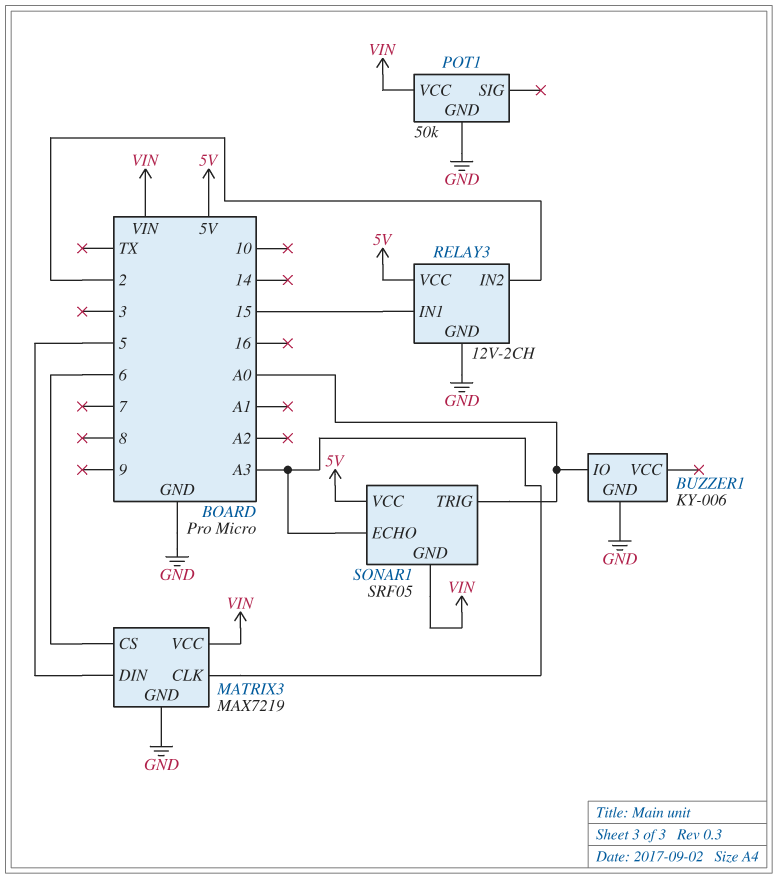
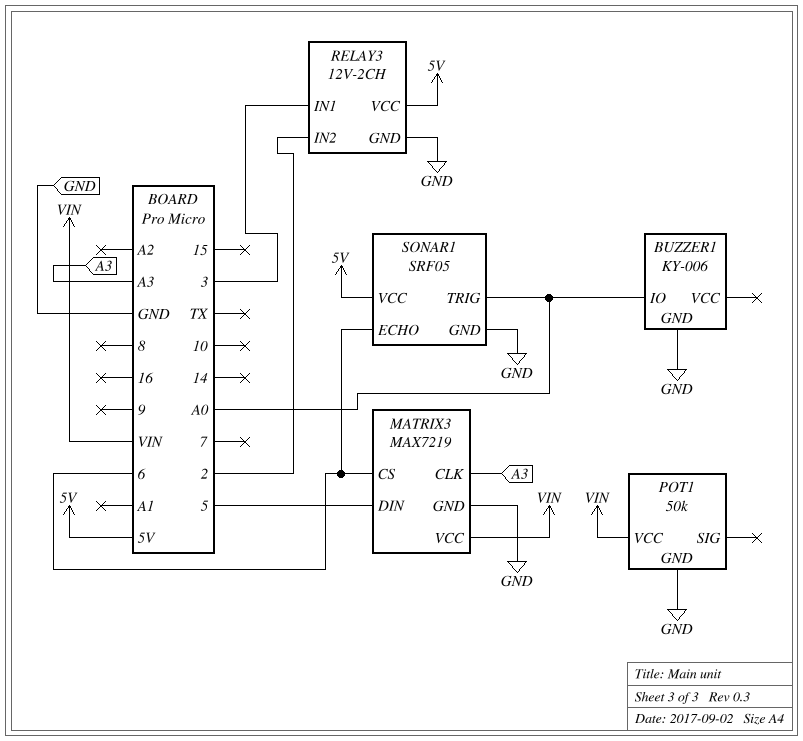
RELAY3 pin IN1: 15 -> 3
SONAR1 pin ECHO: A3 -> 6
SONAR1 pin GND: VIN -> GND

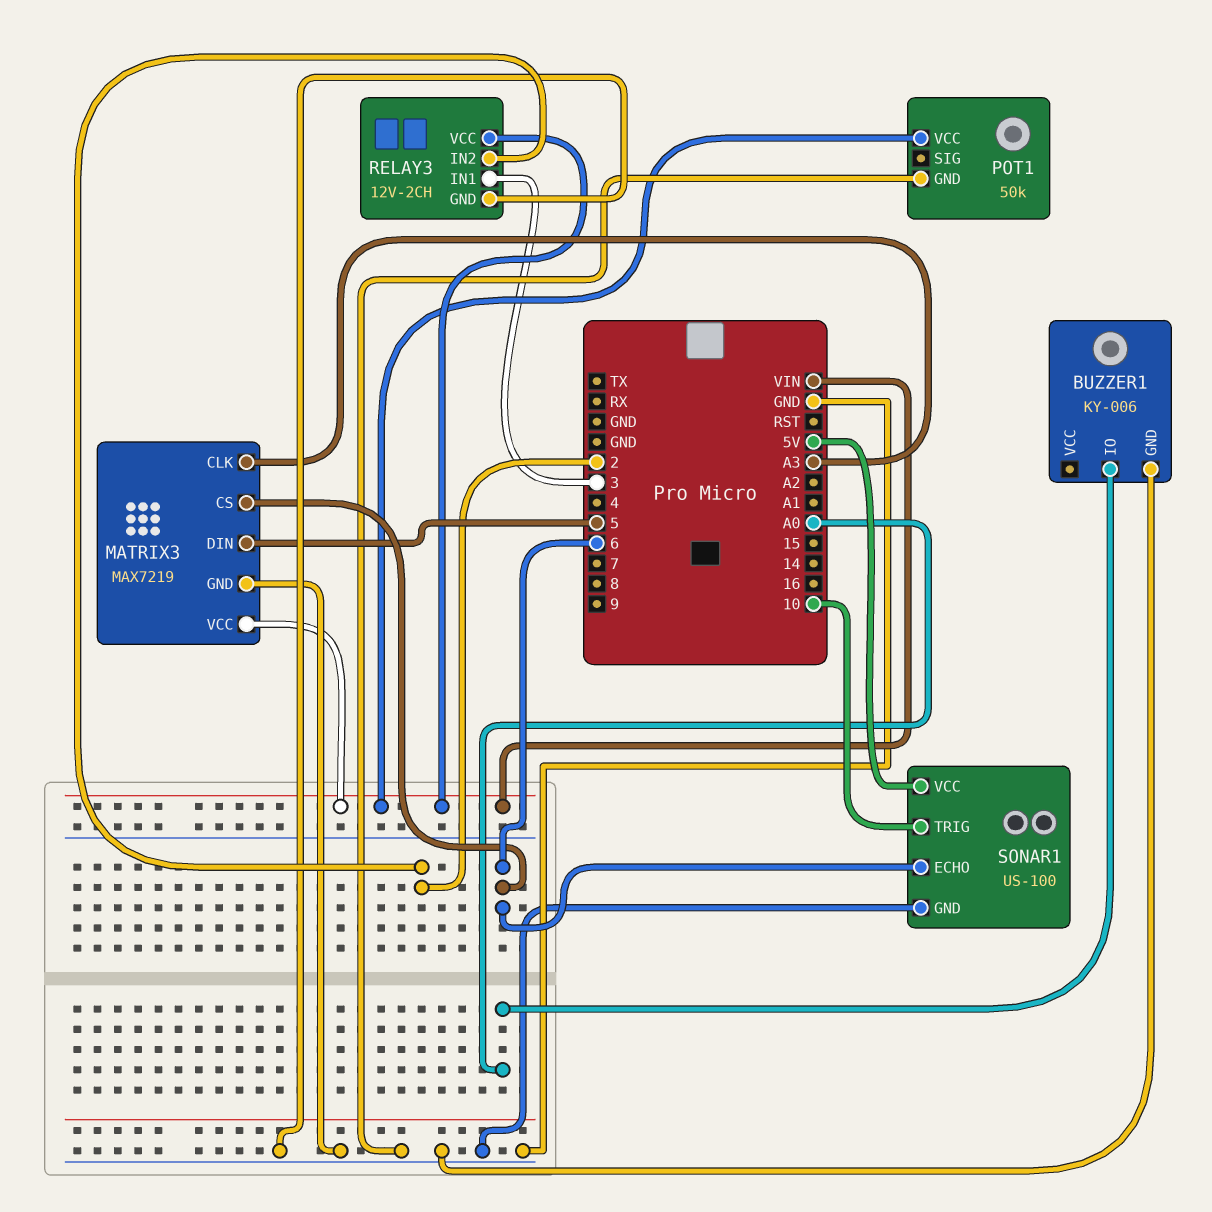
RELAY3 pin VCC: 5V -> VIN
SONAR1: SRF05 -> US-100
SONAR1 pin TRIG: A0 -> 10

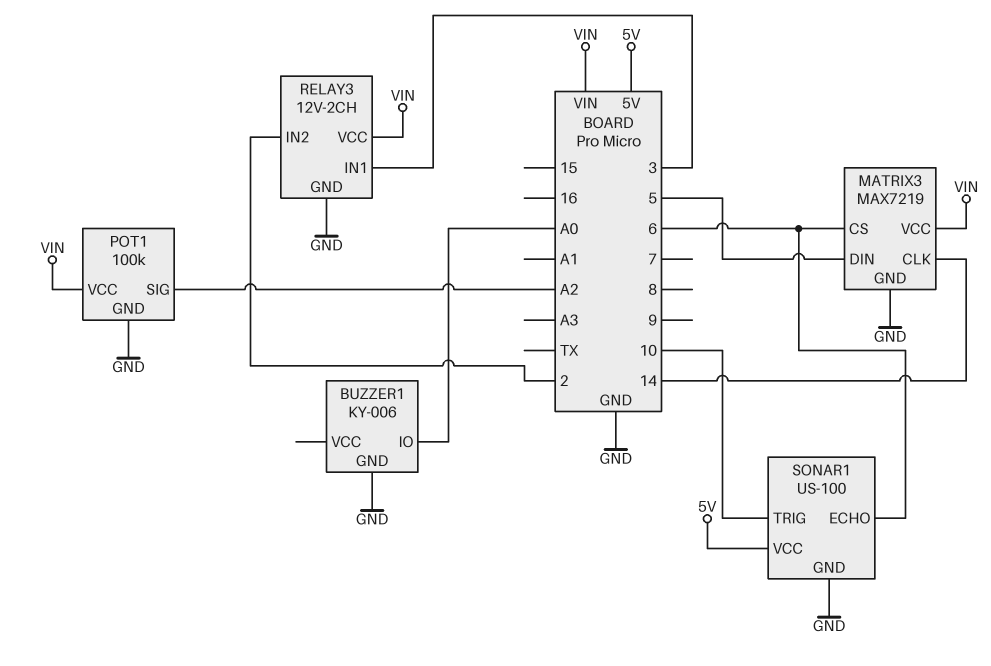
MATRIX3 pin CLK: A3 -> 14
POT1: 50k -> 100k
POT1 pin SIG: none -> A2

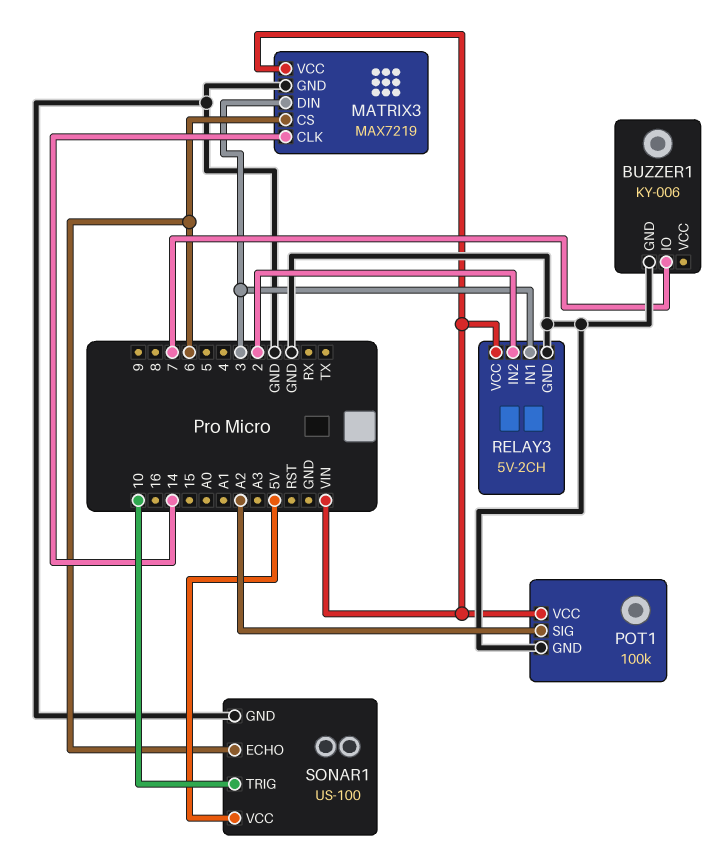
BUZZER1 pin IO: A0 -> 7
MATRIX3 pin DIN: 5 -> 3
RELAY3: 12V-2CH -> 5V-2CH

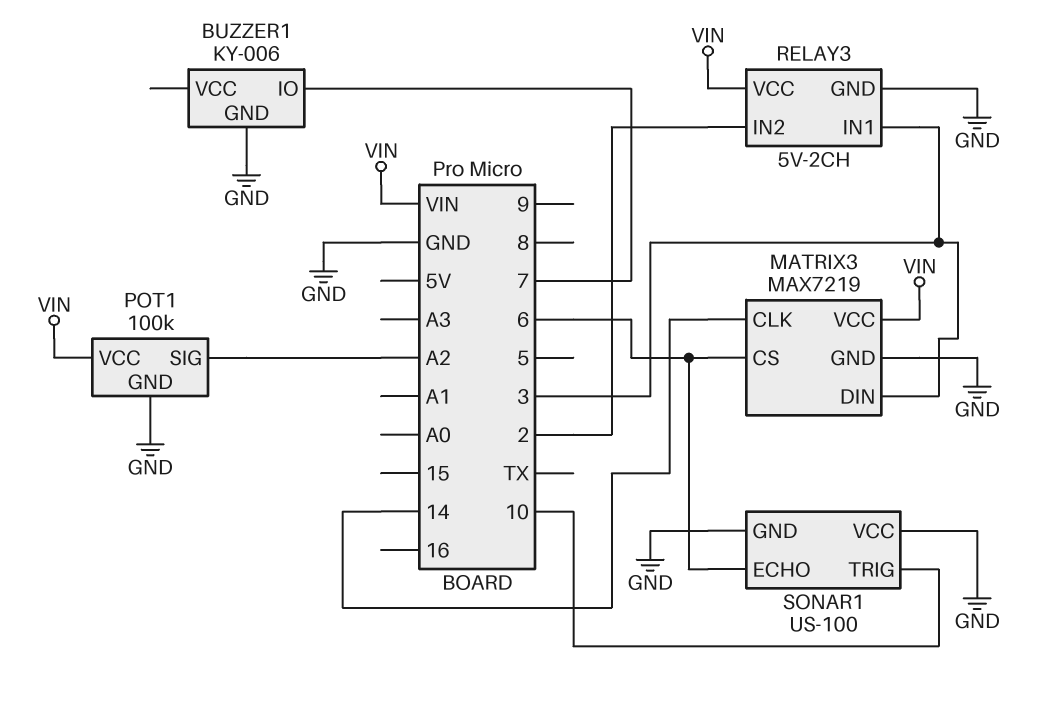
SONAR1 pin VCC: 5V -> GND

